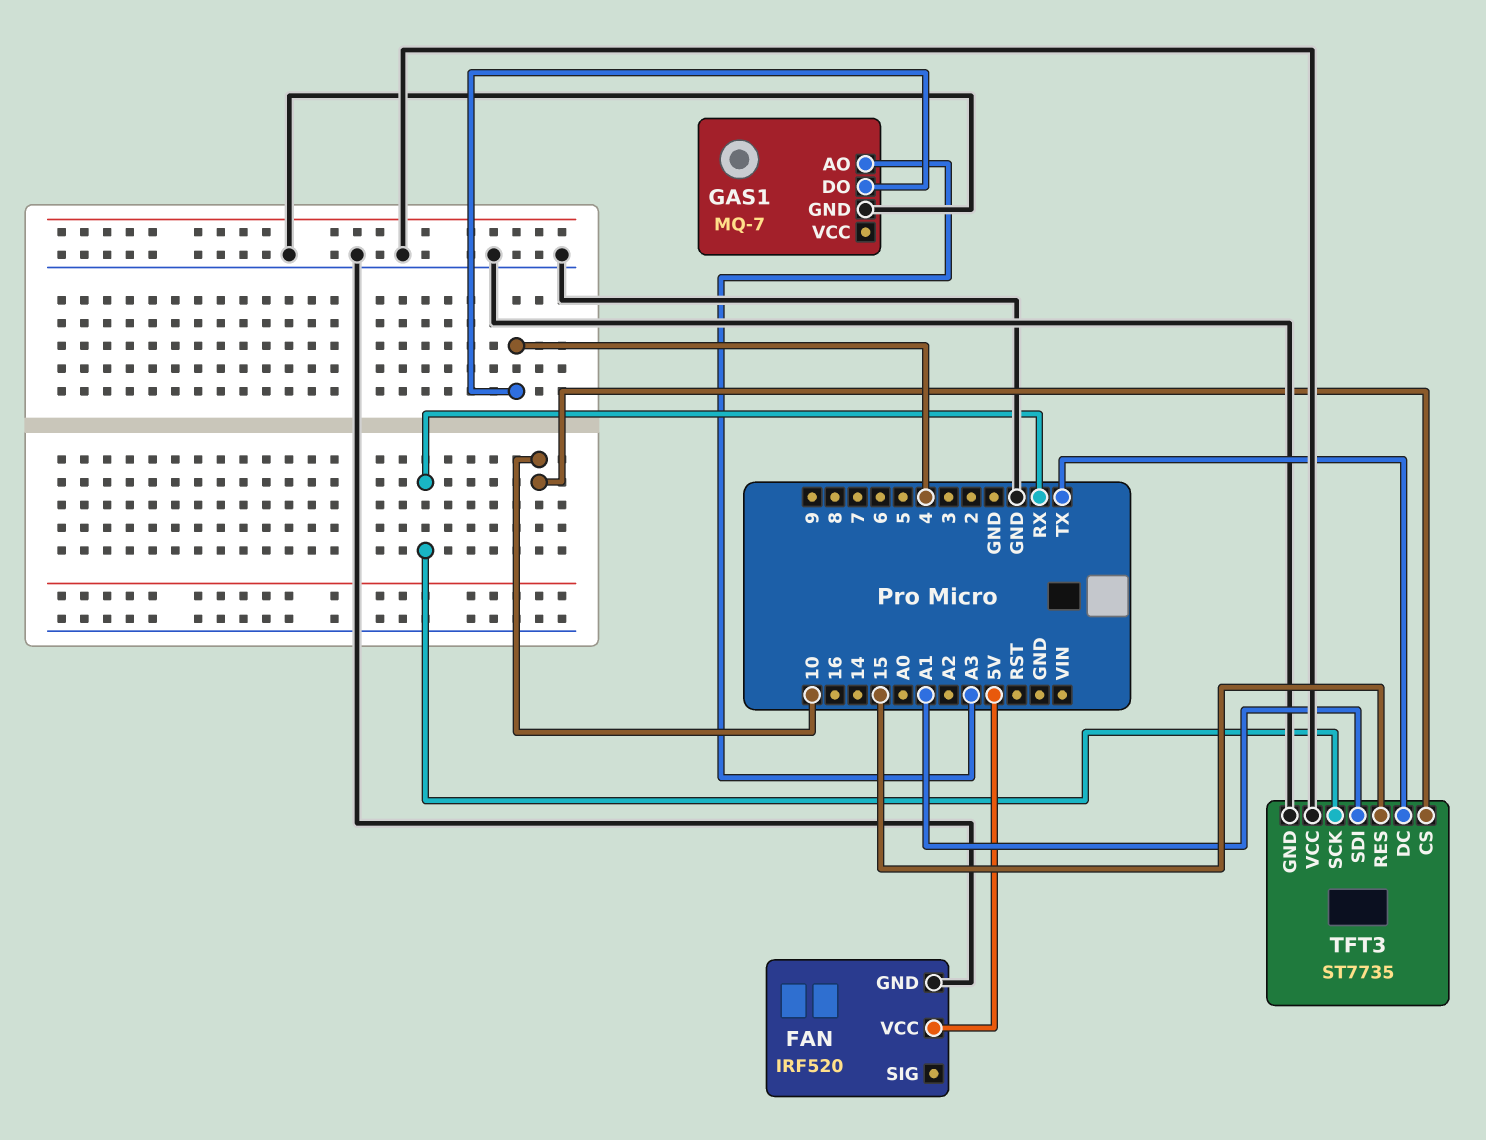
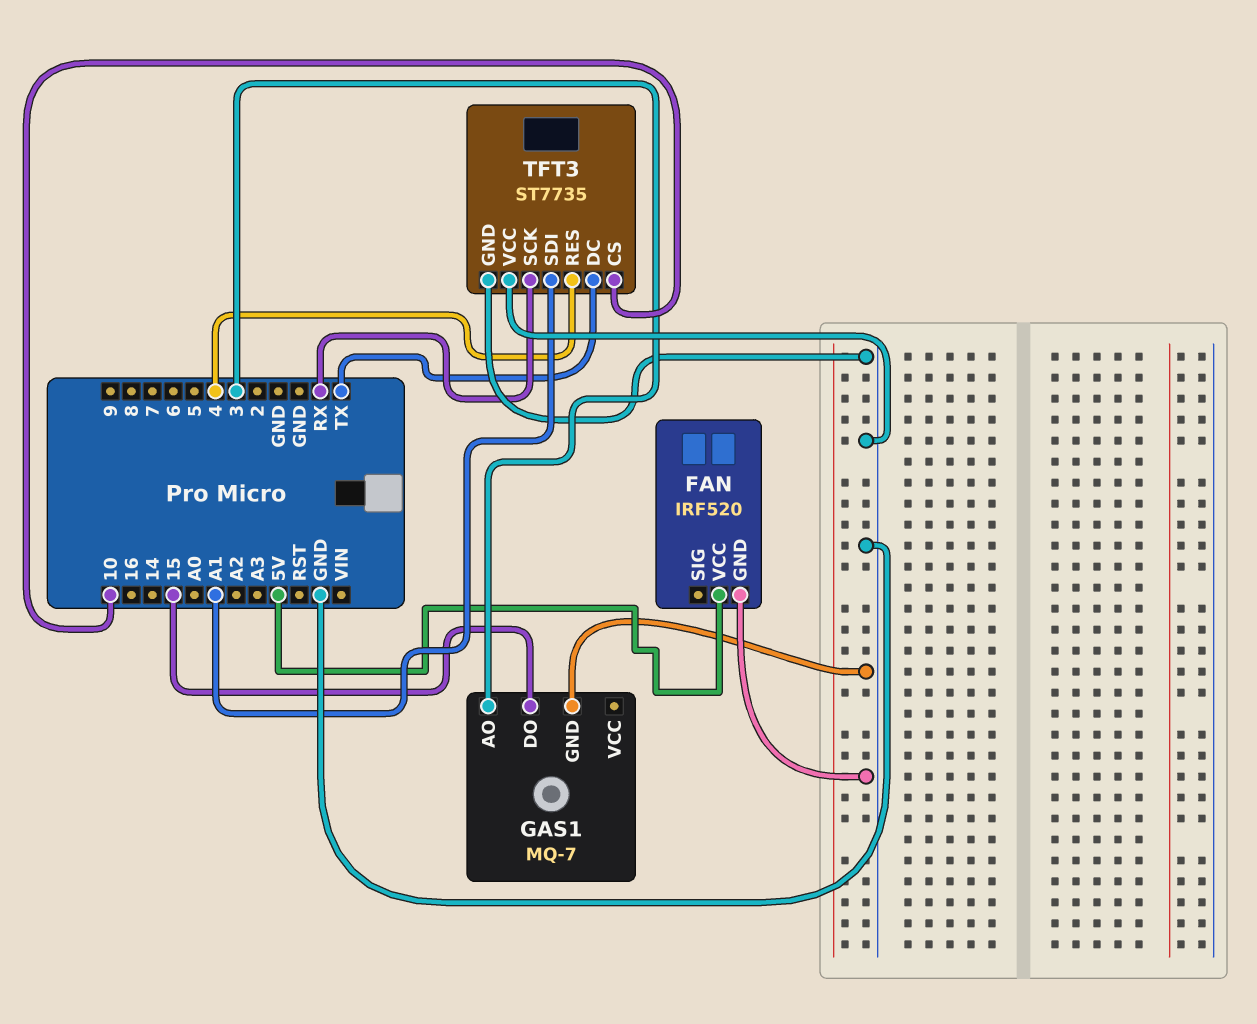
GAS1 pin AO: A3 -> 3
GAS1 pin DO: 4 -> 15
TFT3 pin RES: 15 -> 4

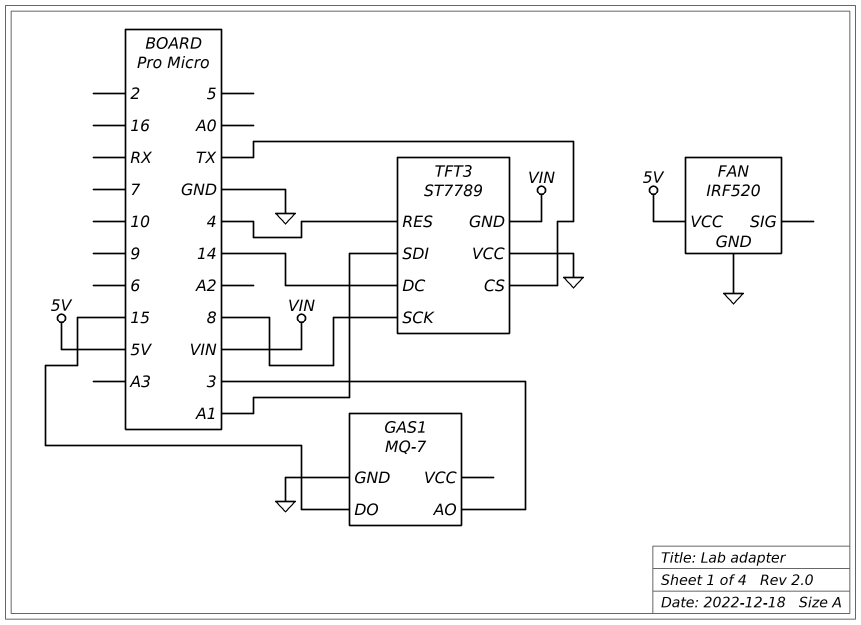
TFT3: ST7735 -> ST7789
TFT3 pin CS: 10 -> TX
TFT3 pin DC: TX -> 14
TFT3 pin GND: GND -> VIN
TFT3 pin SCK: RX -> 8

